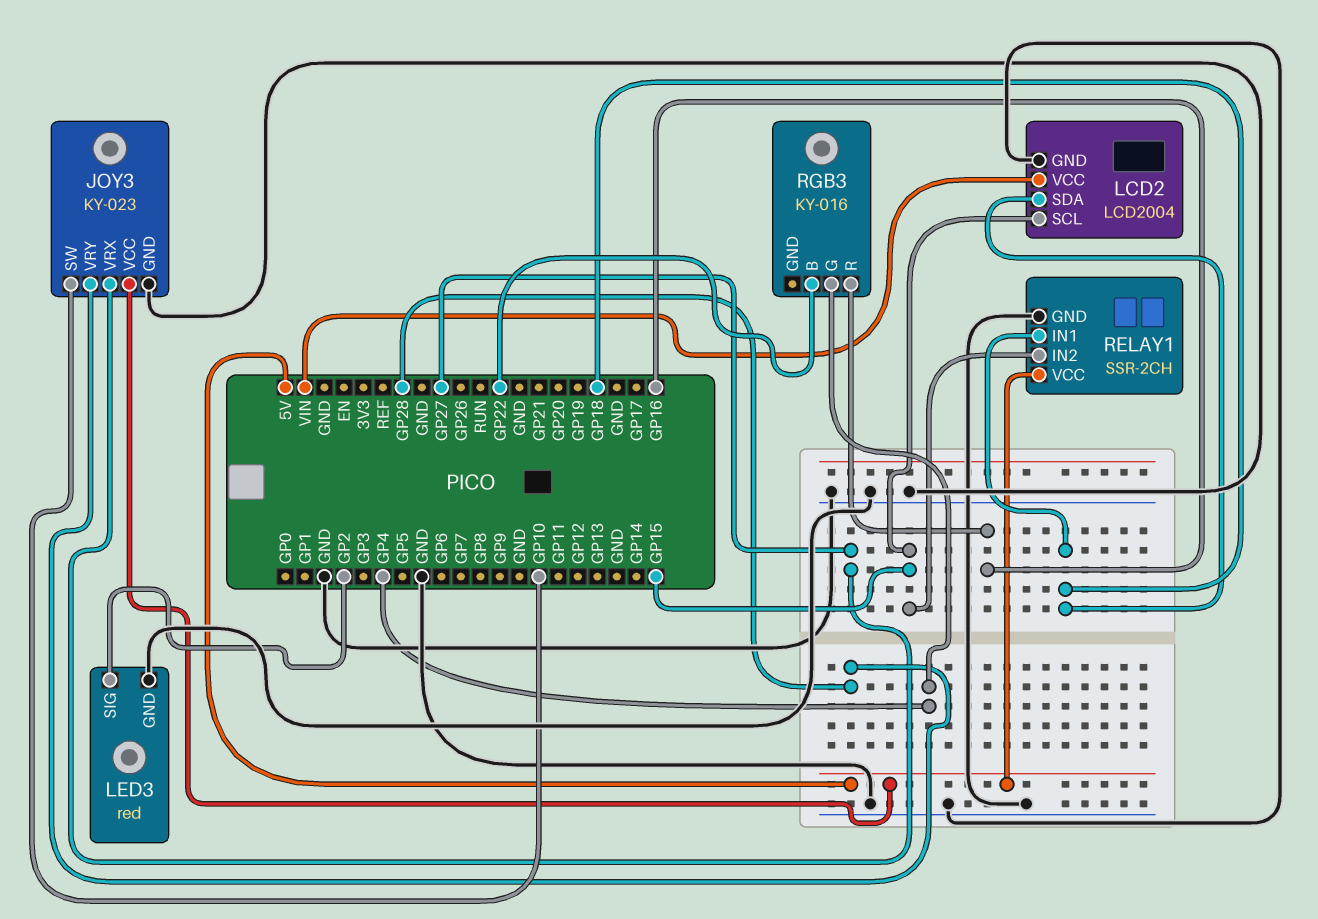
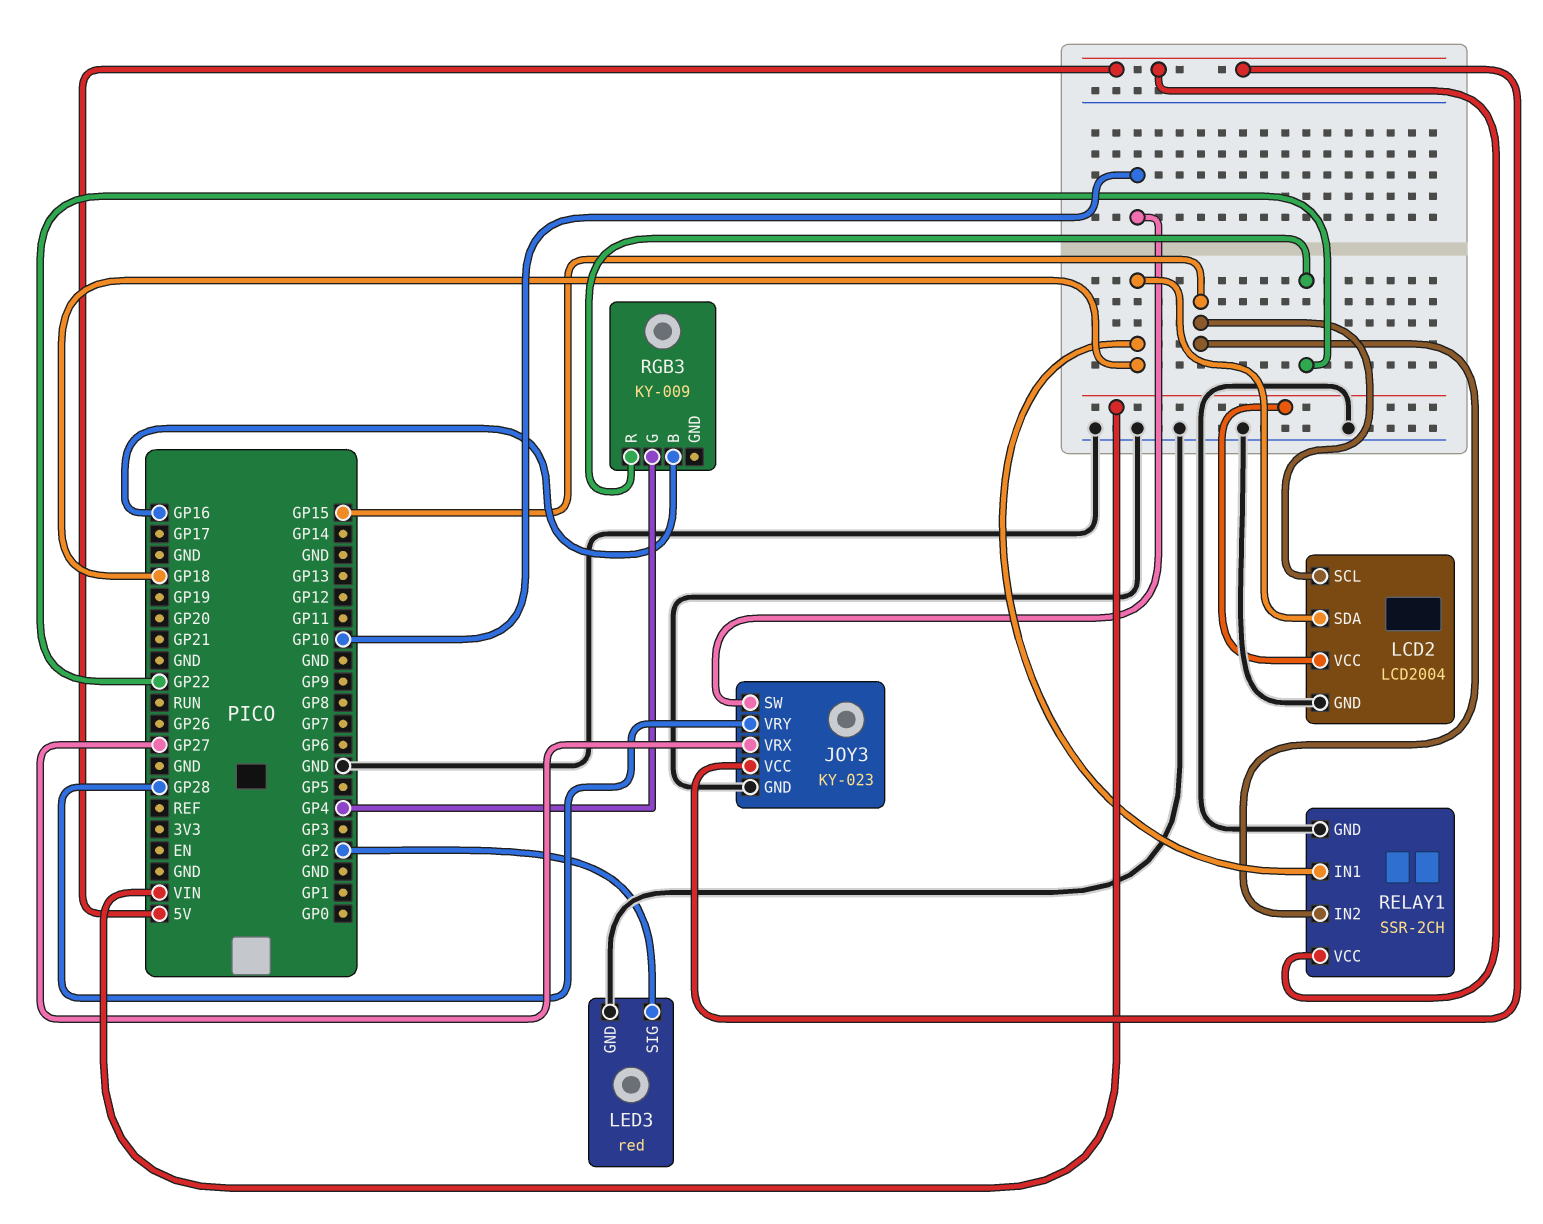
RGB3: KY-016 -> KY-009
RGB3 pin B: GP22 -> GP16
RGB3 pin R: GP16 -> GP22

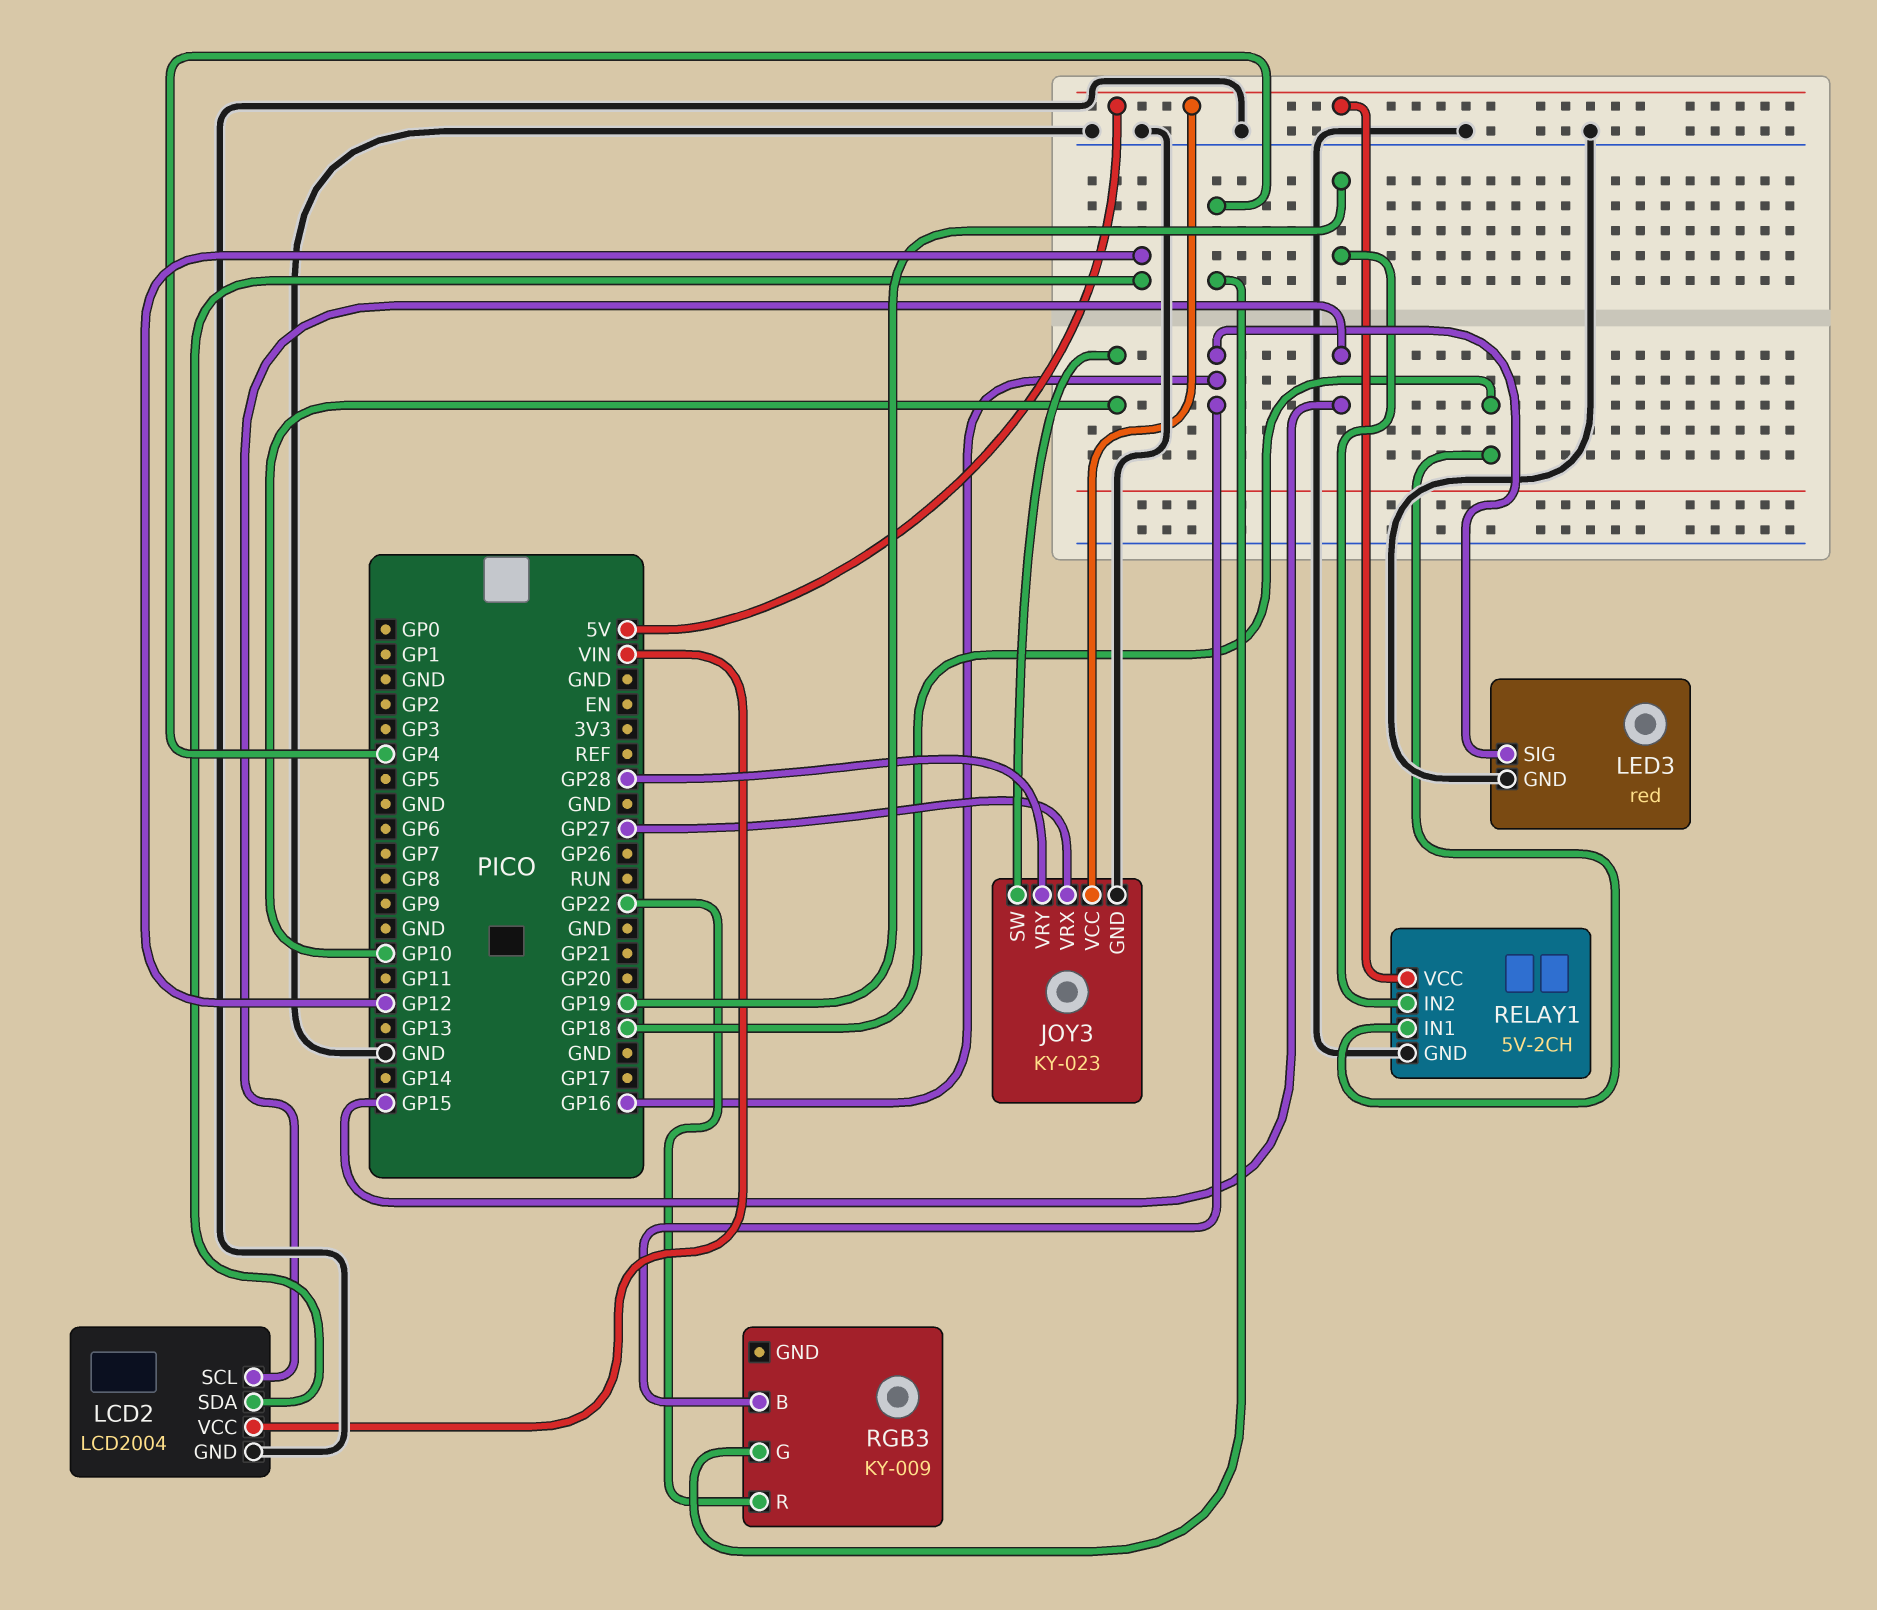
LCD2 pin SDA: GP18 -> GP12
LED3 pin SIG: GP2 -> GP16
RELAY1: SSR-2CH -> 5V-2CH
RELAY1 pin IN2: GP15 -> GP19

